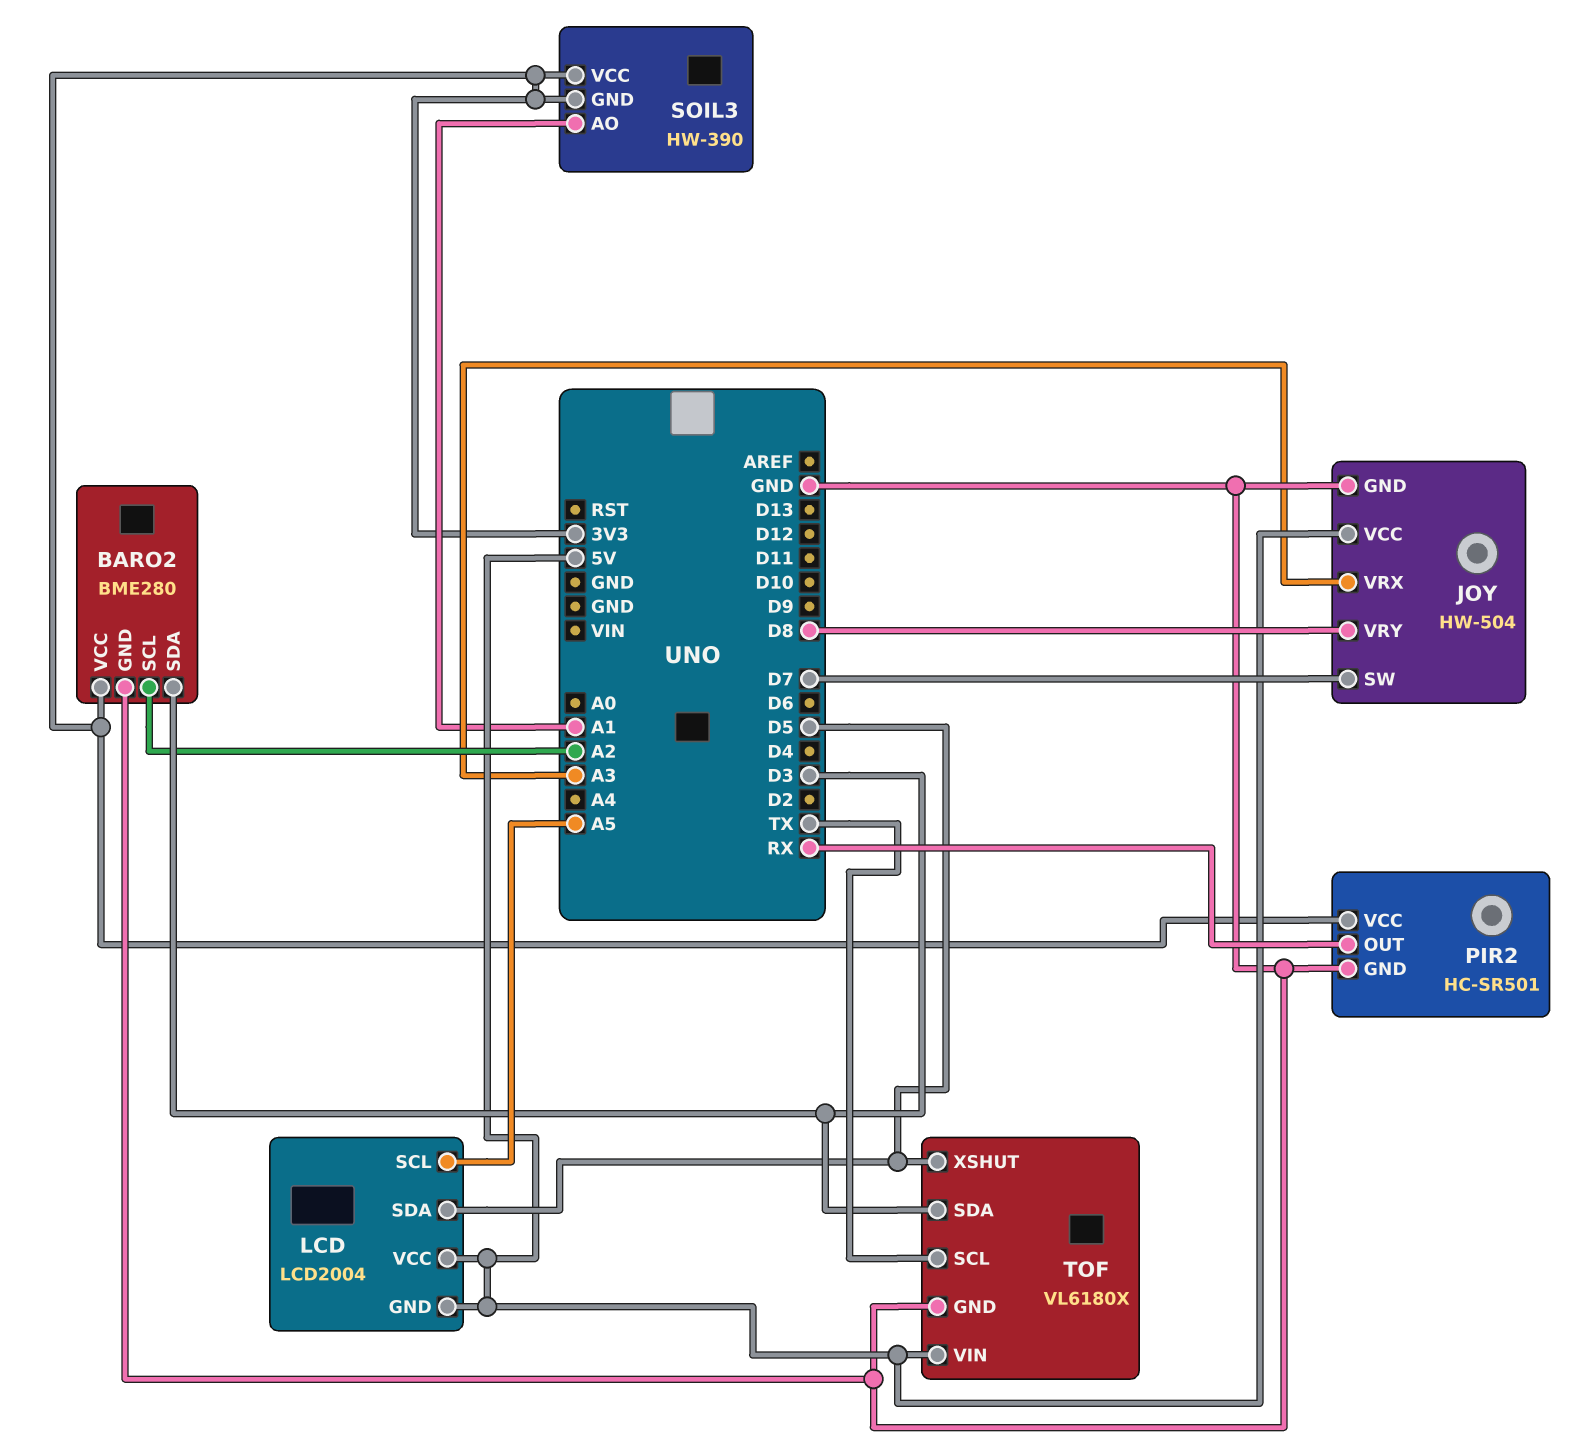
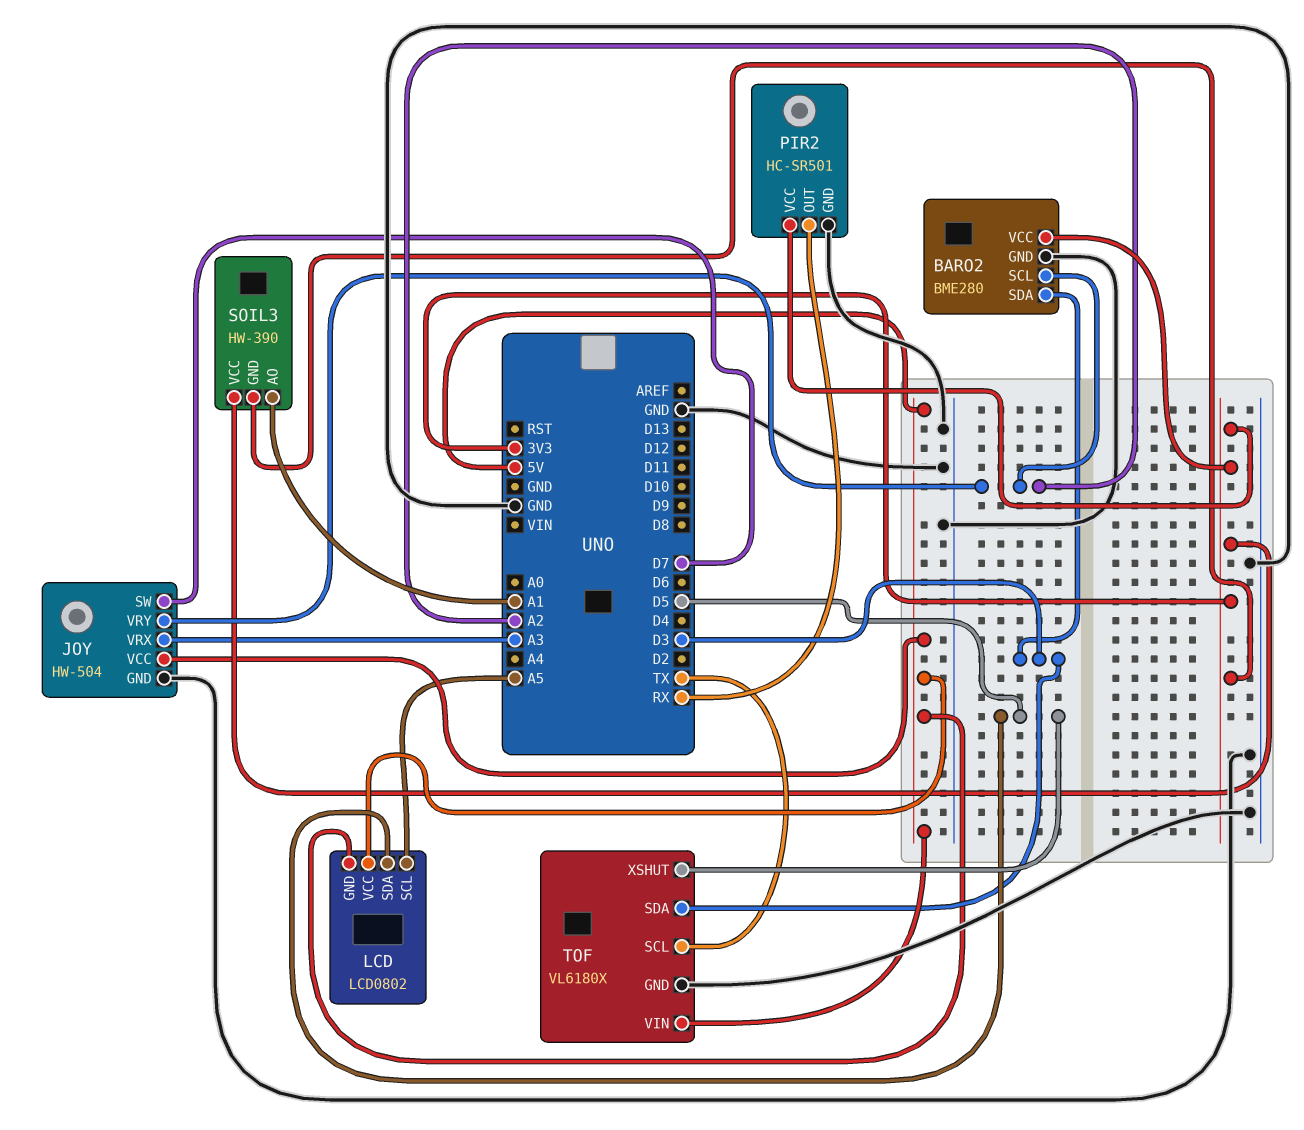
JOY pin VRY: D8 -> A2
LCD: LCD2004 -> LCD0802

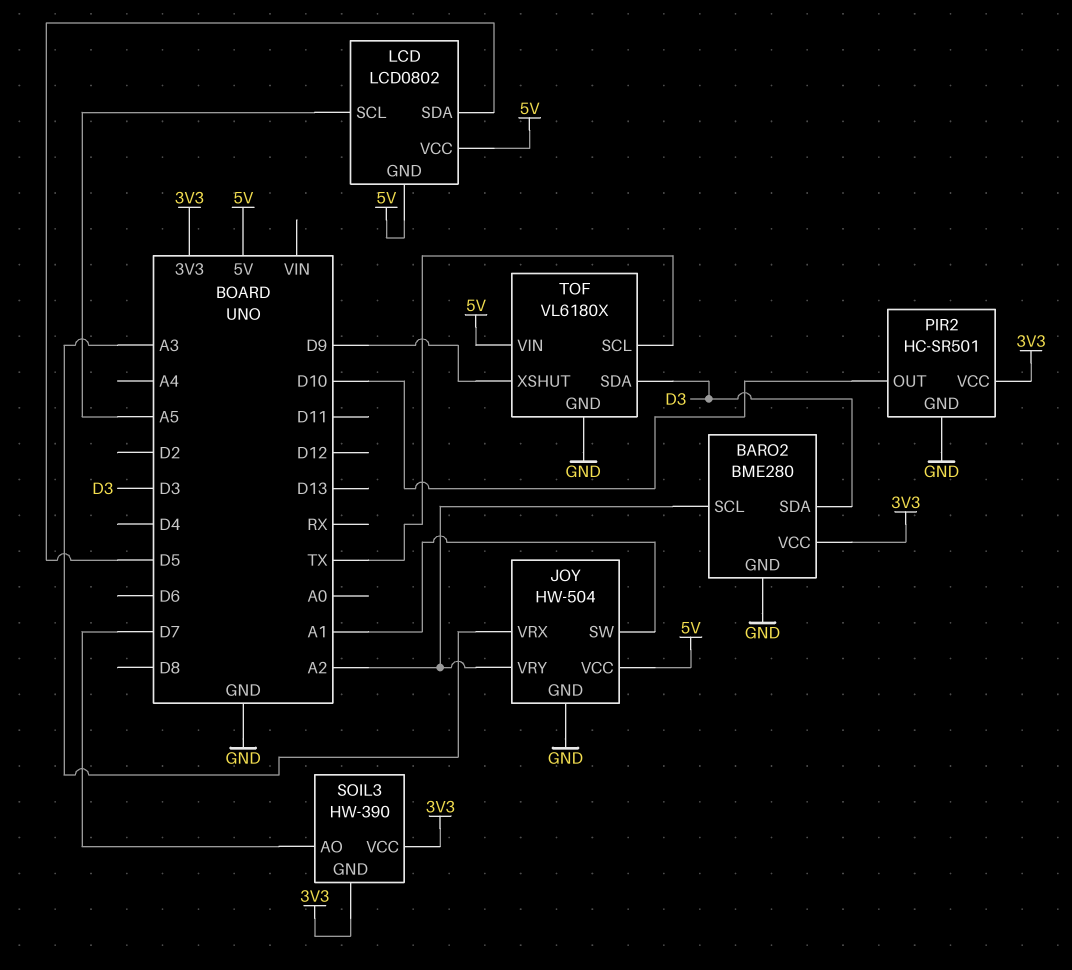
JOY pin SW: D7 -> A1
PIR2 pin OUT: RX -> D10
SOIL3 pin AO: A1 -> D7
TOF pin XSHUT: D5 -> D9

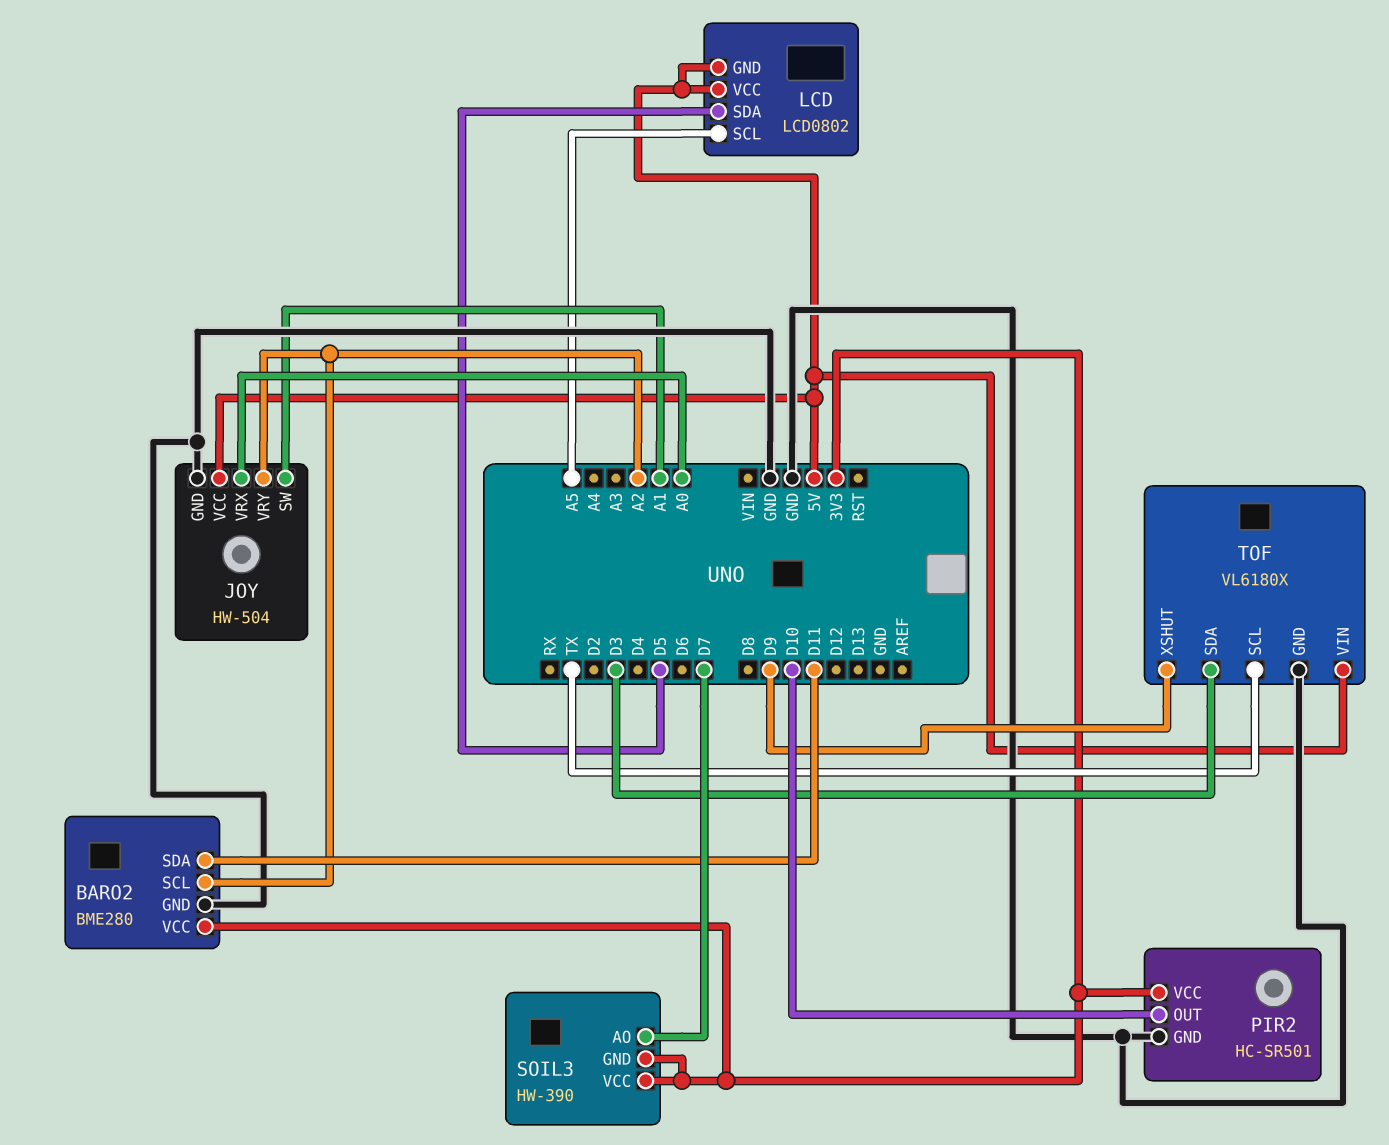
BARO2 pin SDA: D3 -> D11
JOY pin VRX: A3 -> A0

